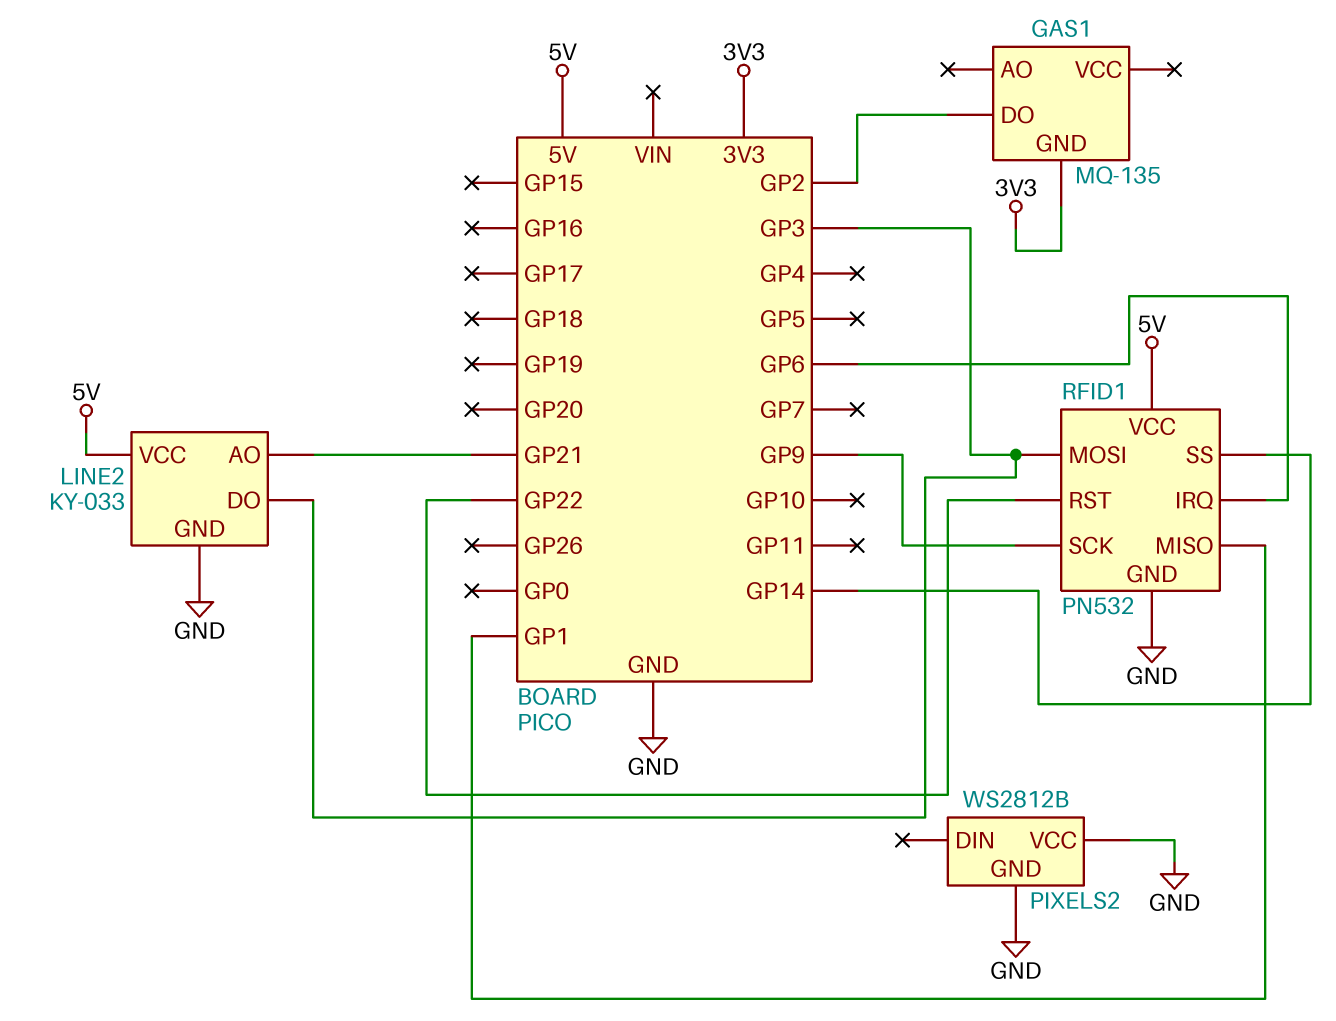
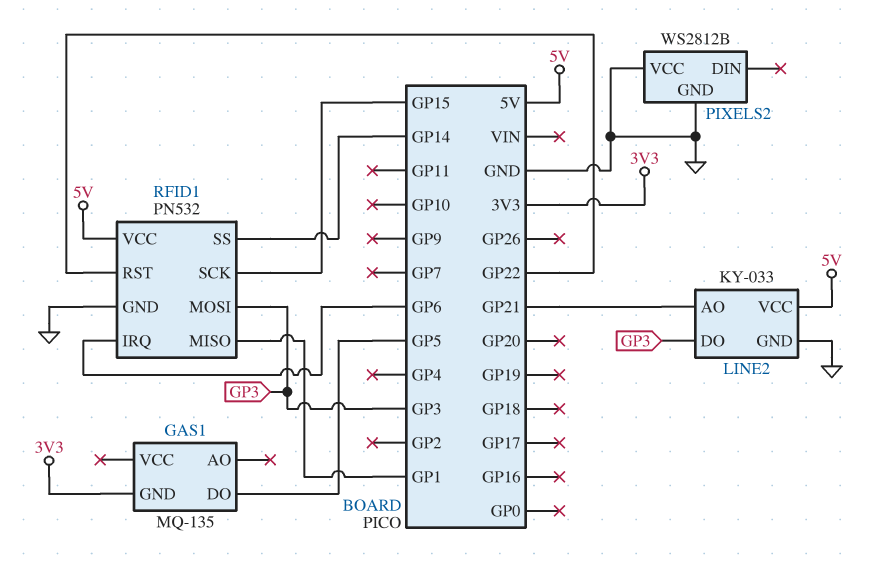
GAS1 pin DO: GP2 -> GP5
RFID1 pin SCK: GP9 -> GP15

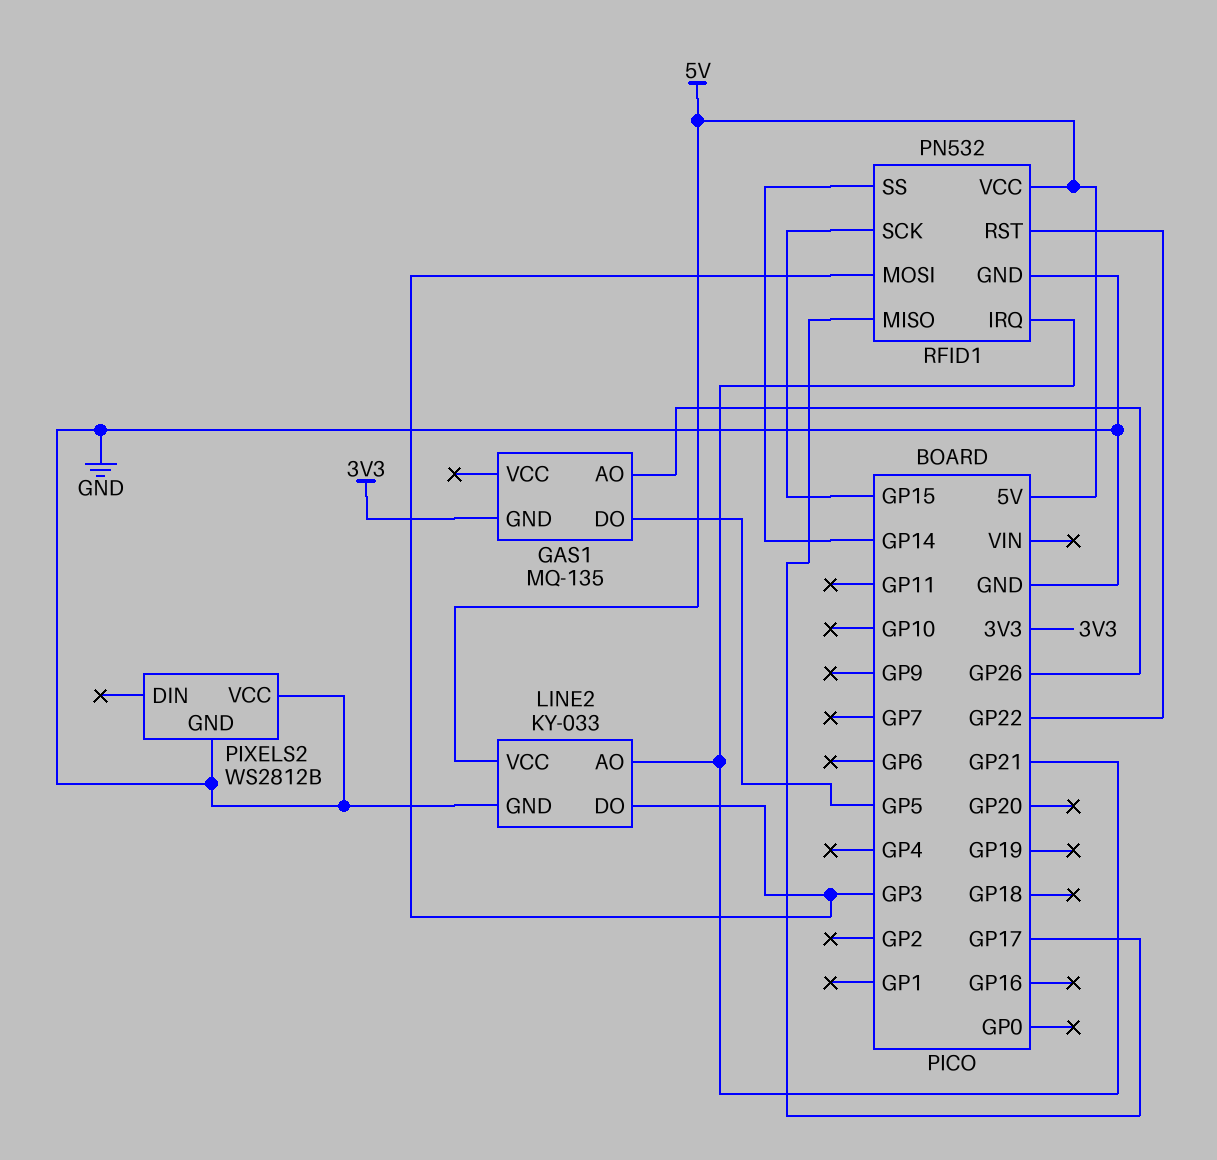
GAS1 pin AO: none -> GP26
RFID1 pin IRQ: GP6 -> GP21
RFID1 pin MISO: GP1 -> GP17

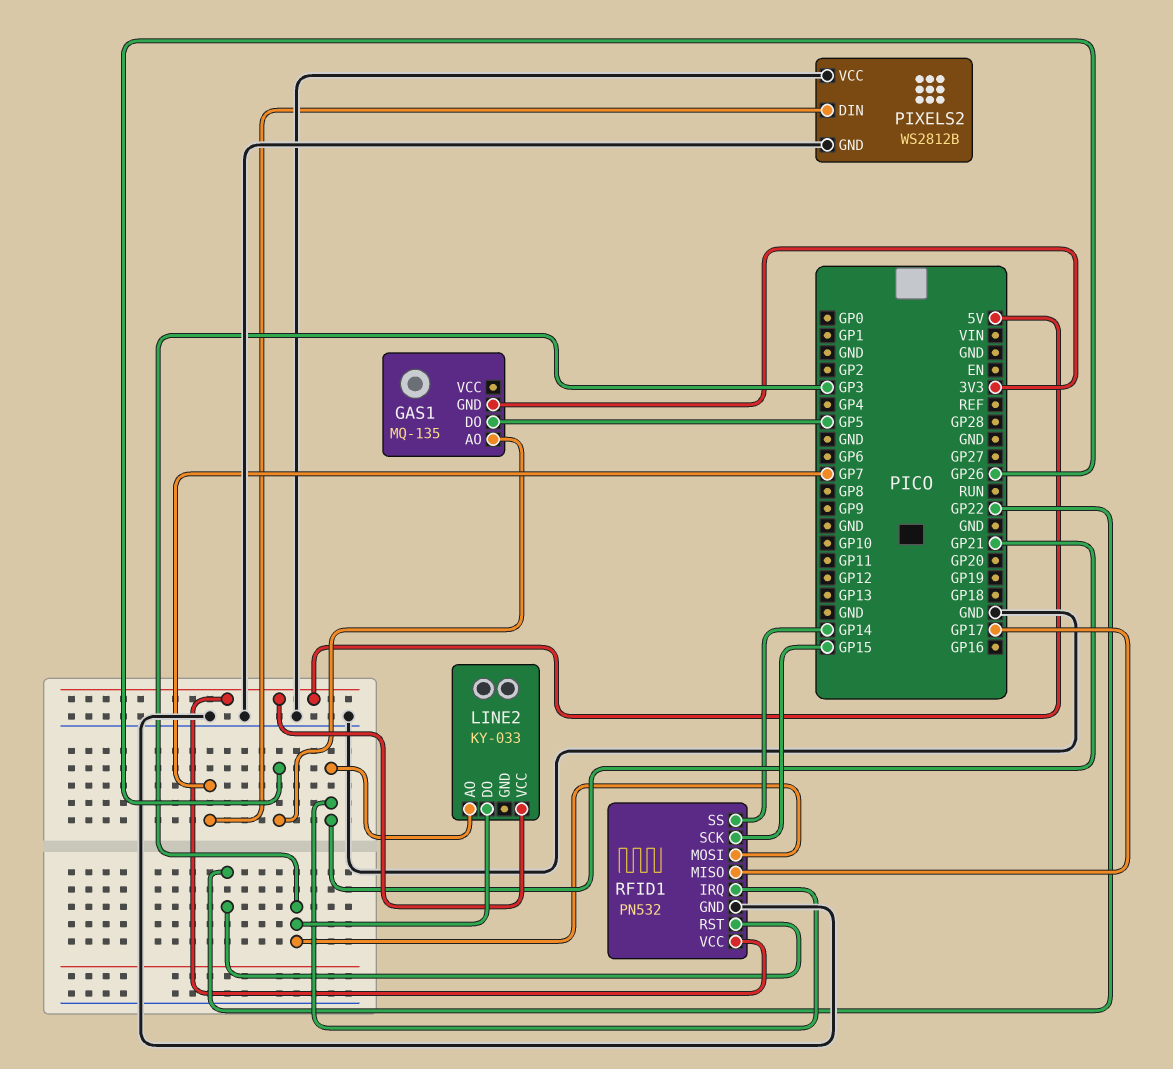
LINE2 pin GND: GND -> none
PIXELS2 pin DIN: none -> GP7

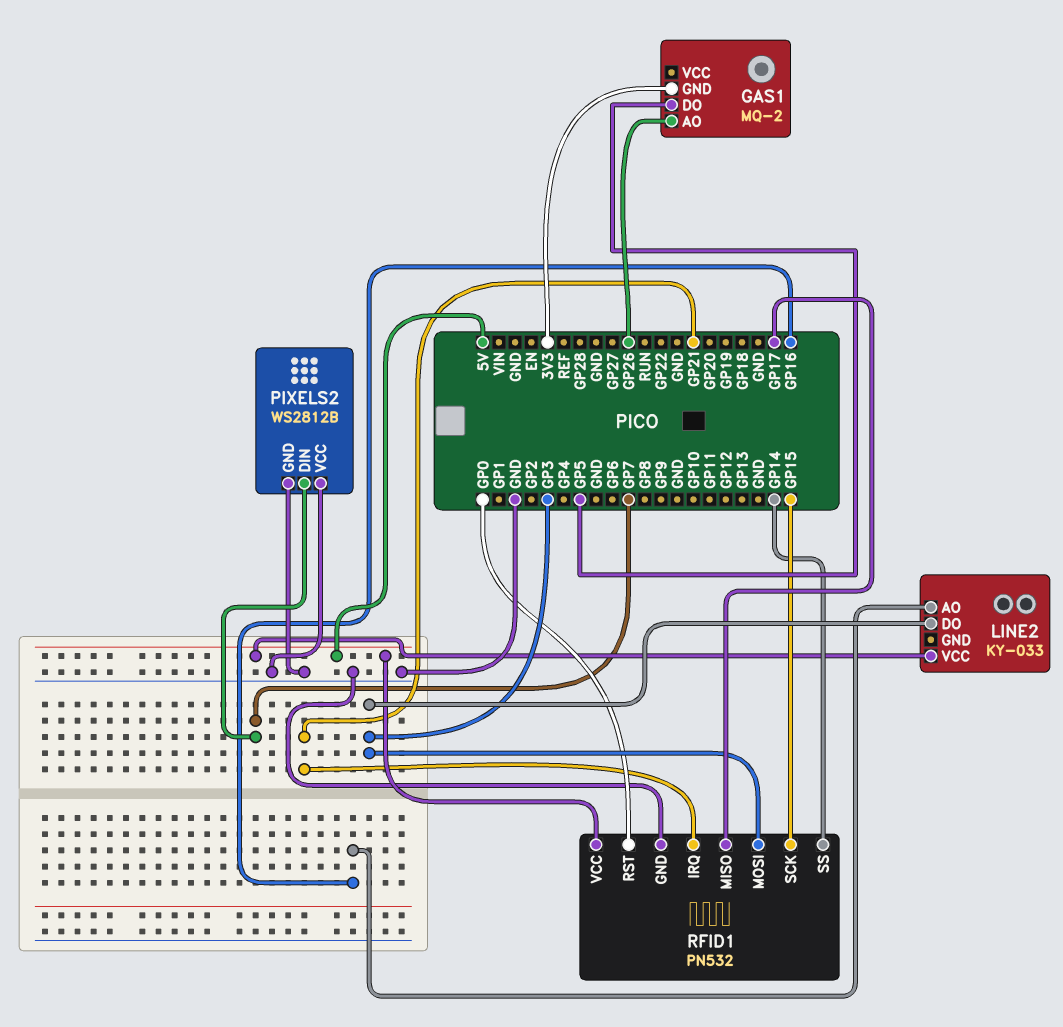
GAS1: MQ-135 -> MQ-2
LINE2 pin AO: GP21 -> GP16
RFID1 pin RST: GP22 -> GP0

